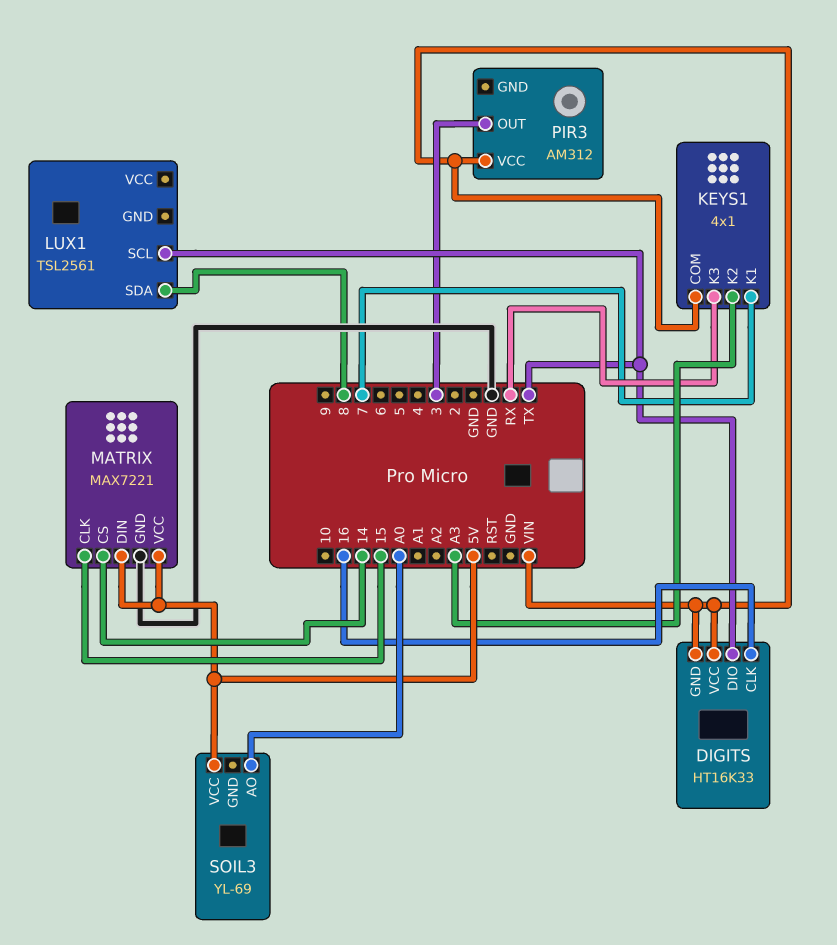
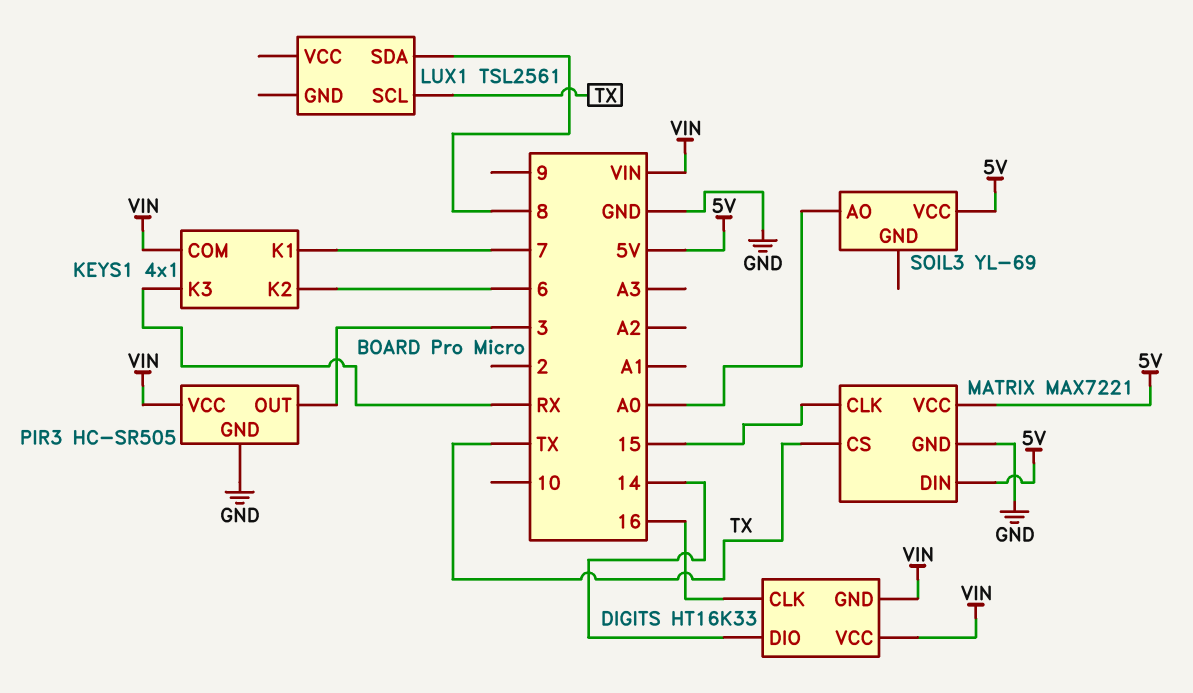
DIGITS pin DIO: TX -> 14
KEYS1 pin K2: A3 -> 6
MATRIX pin CS: 14 -> TX
PIR3: AM312 -> HC-SR505
PIR3 pin GND: none -> GND

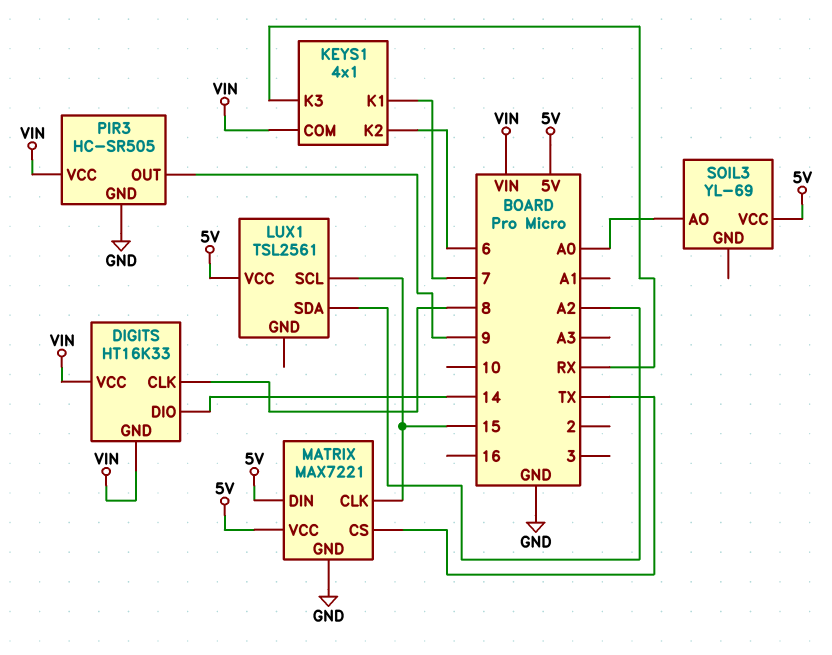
DIGITS pin CLK: 16 -> 8
LUX1 pin SCL: TX -> 15
LUX1 pin SDA: 8 -> A2
LUX1 pin VCC: none -> 5V
PIR3 pin OUT: 3 -> 9

